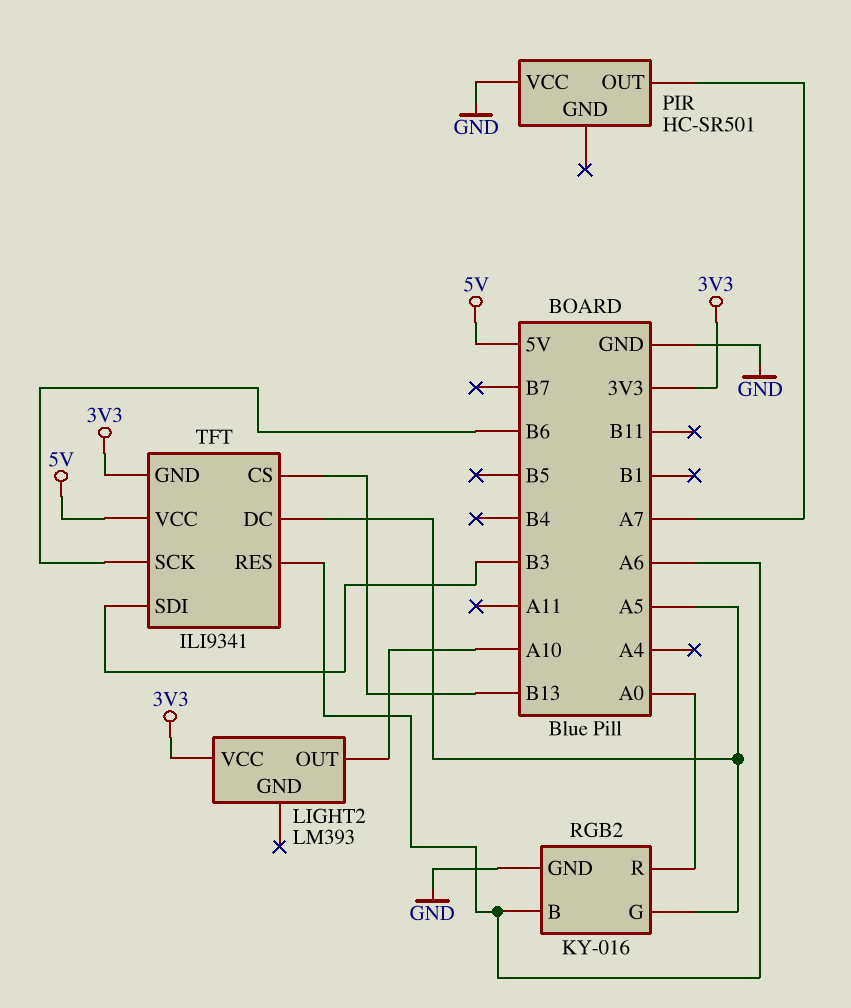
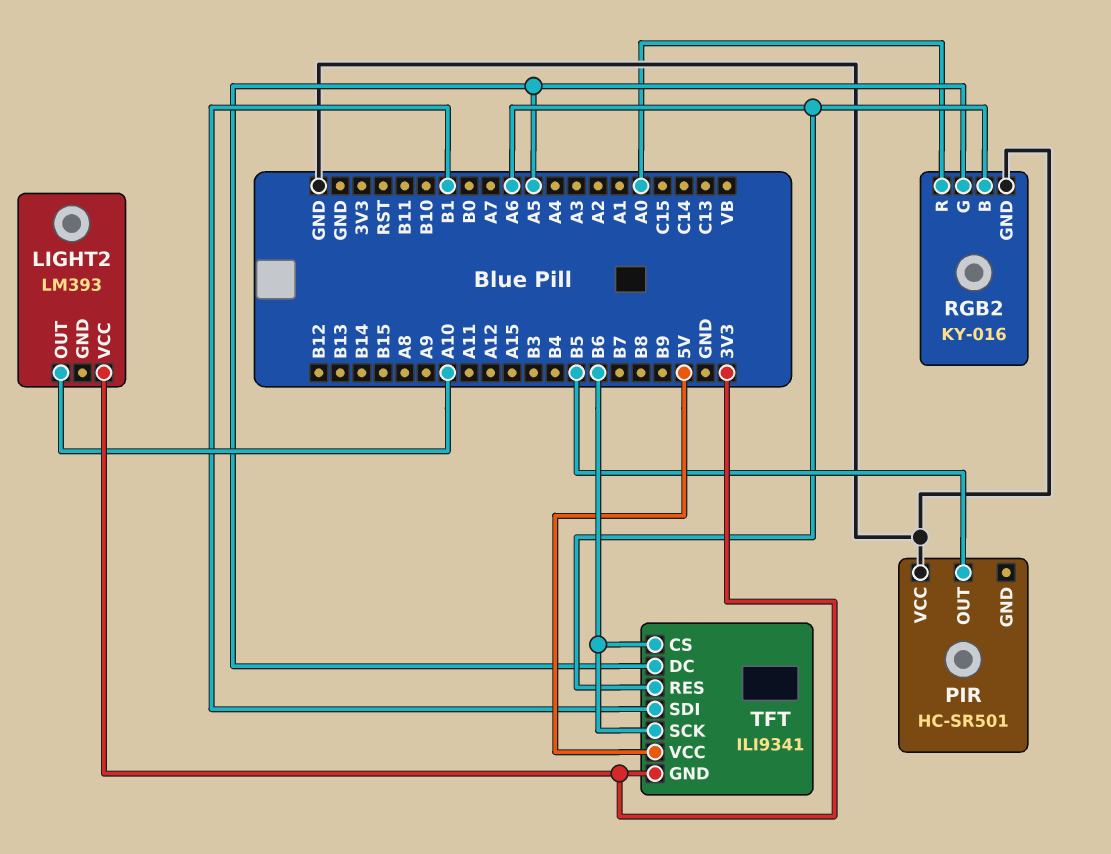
PIR pin OUT: A7 -> B5
TFT pin CS: B13 -> B6
TFT pin SDI: B3 -> B1

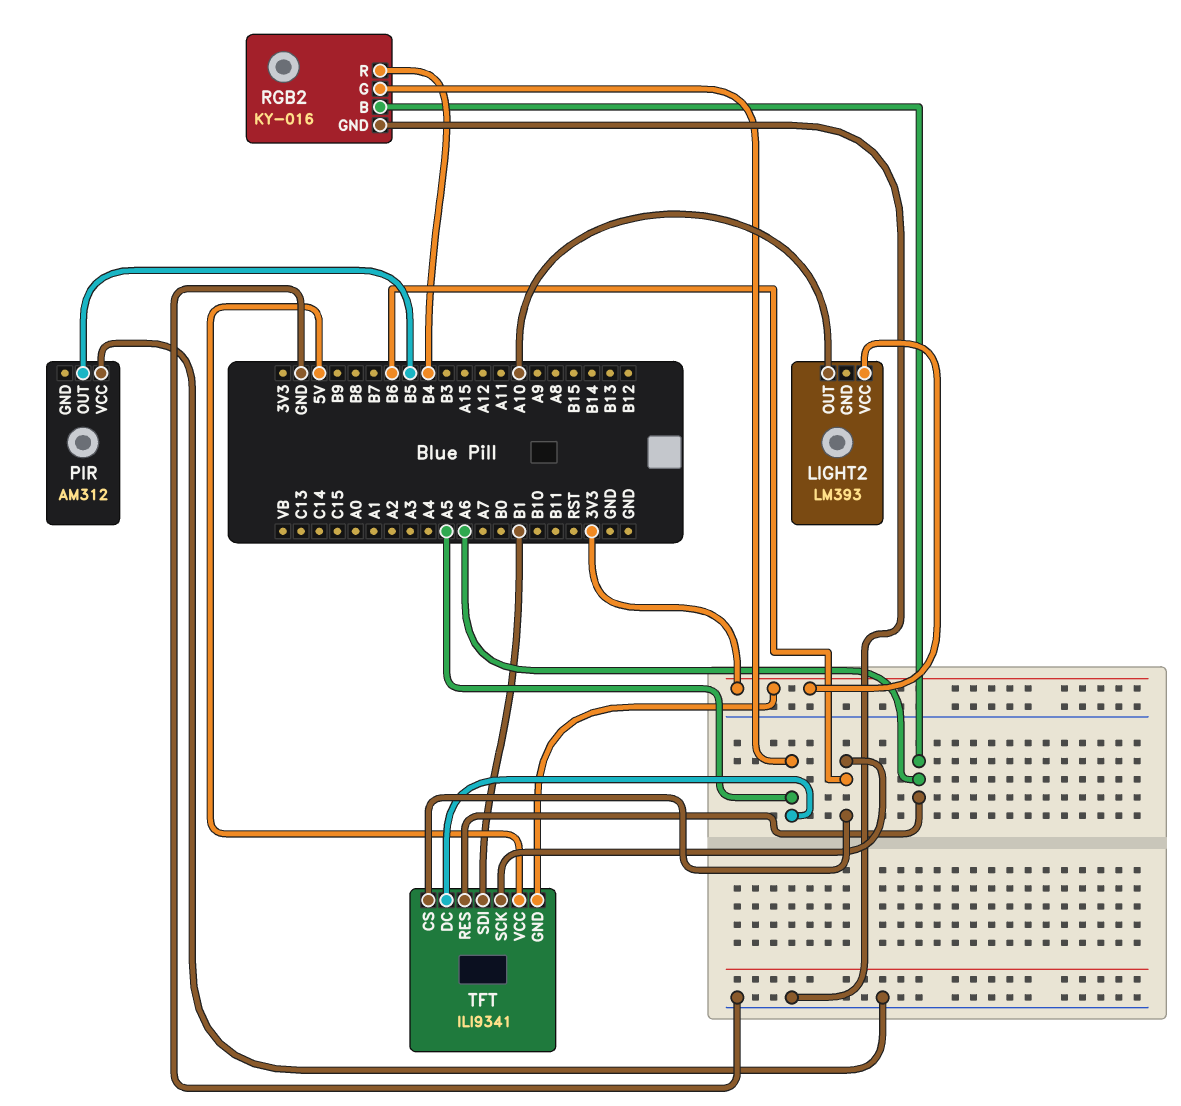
PIR: HC-SR501 -> AM312
RGB2 pin R: A0 -> B4

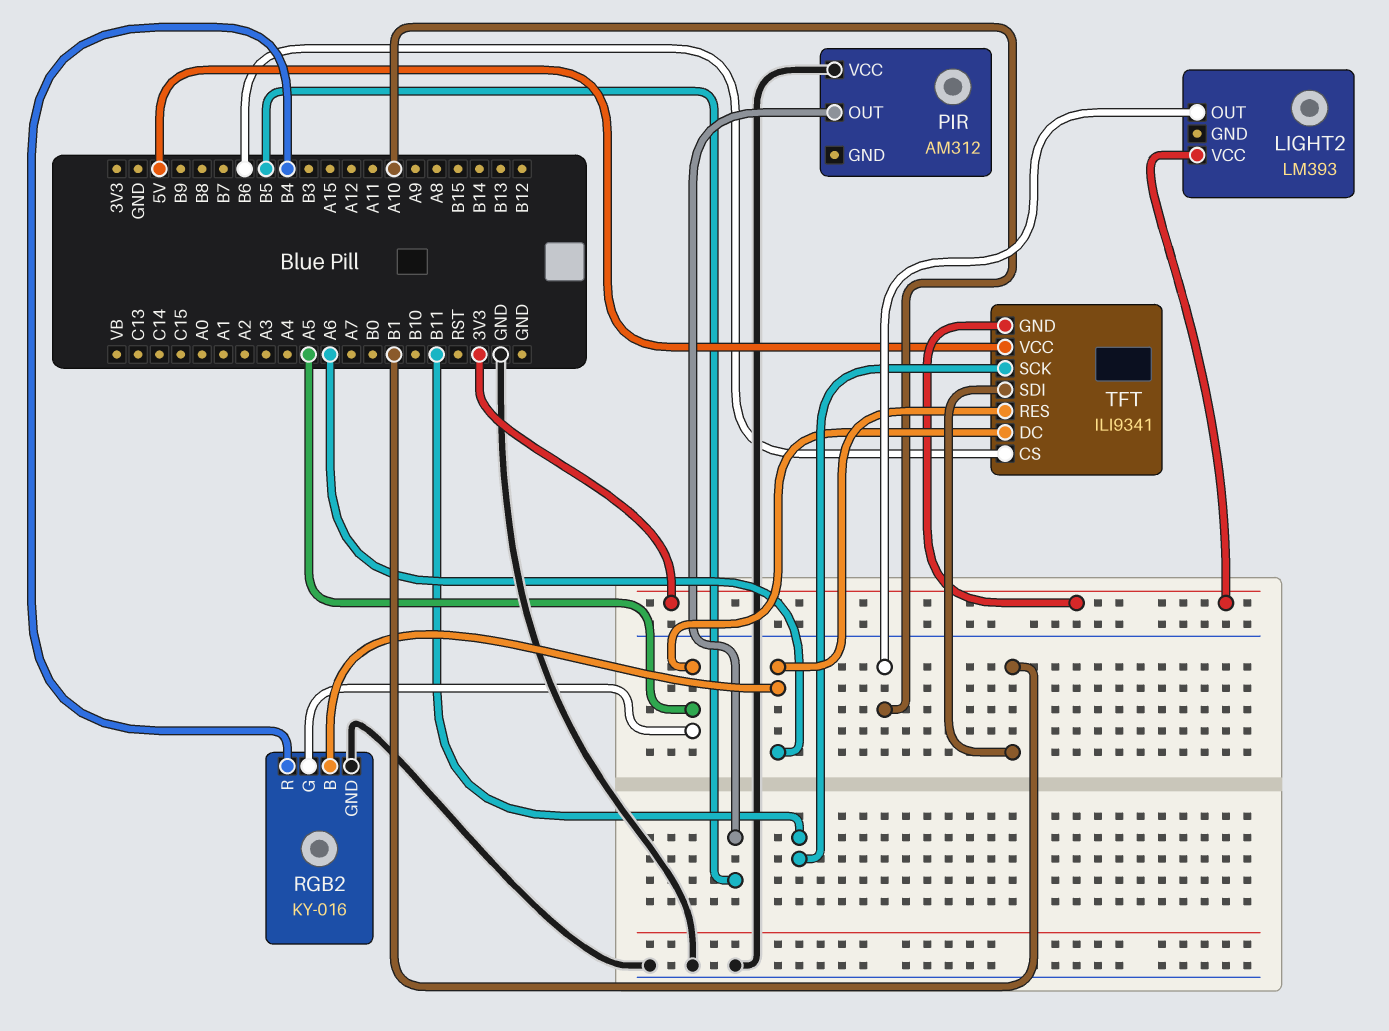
TFT pin SCK: B6 -> B11

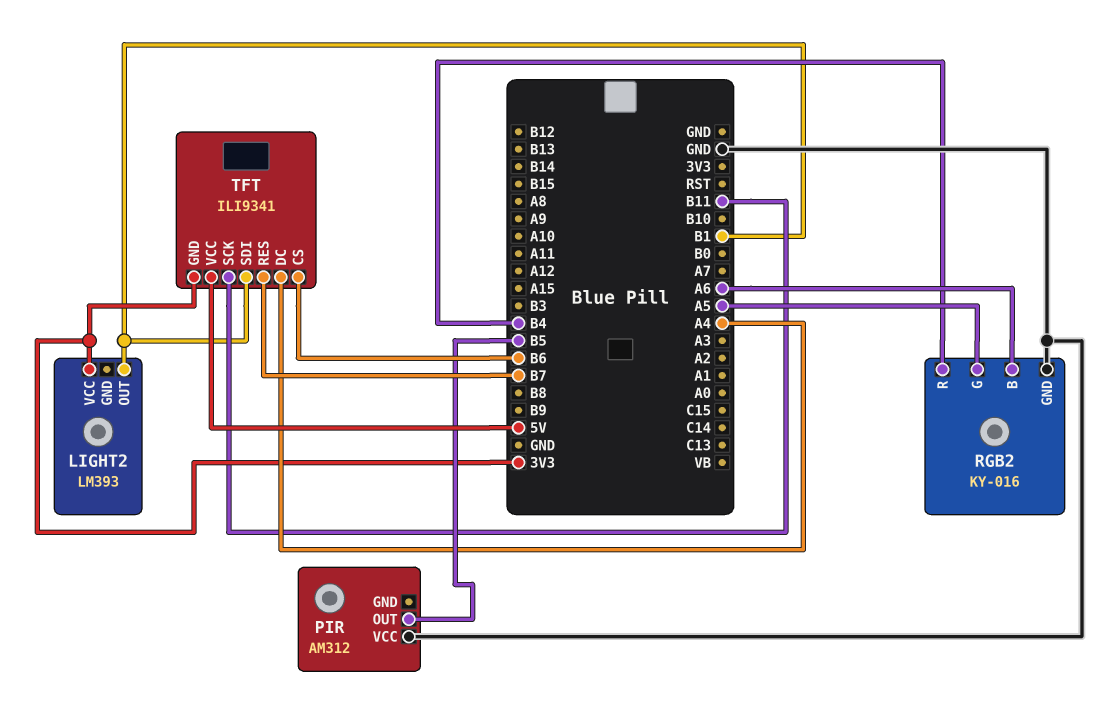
LIGHT2 pin OUT: A10 -> B1
TFT pin DC: A5 -> A4
TFT pin RES: A6 -> B7

